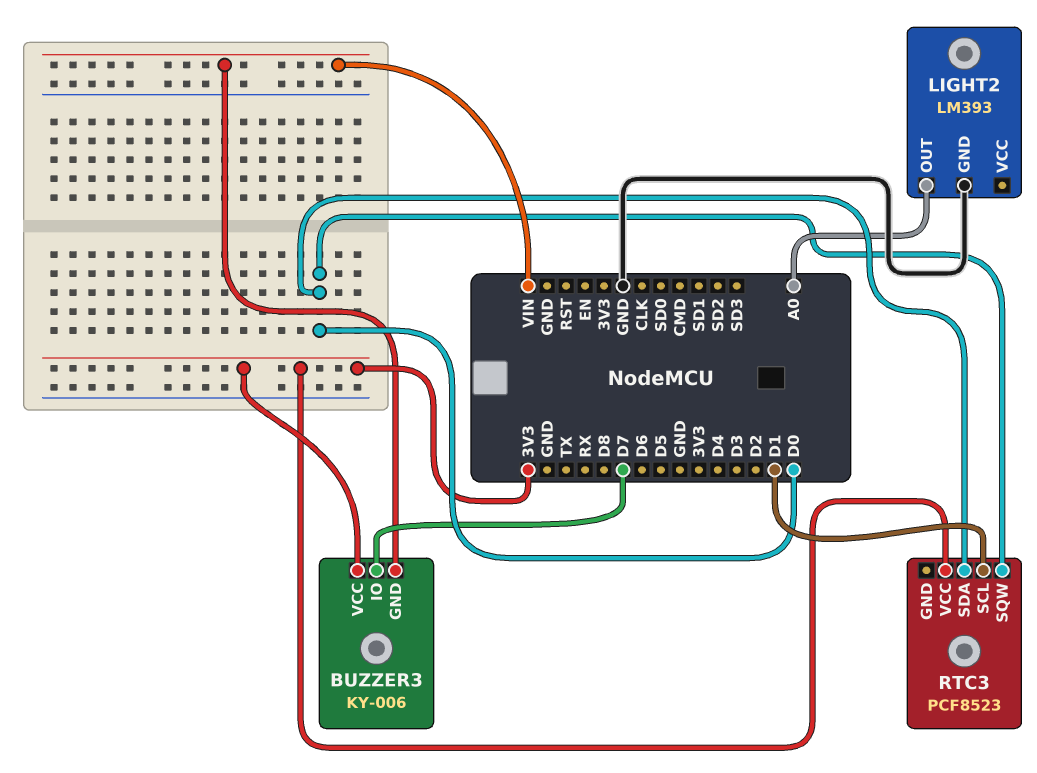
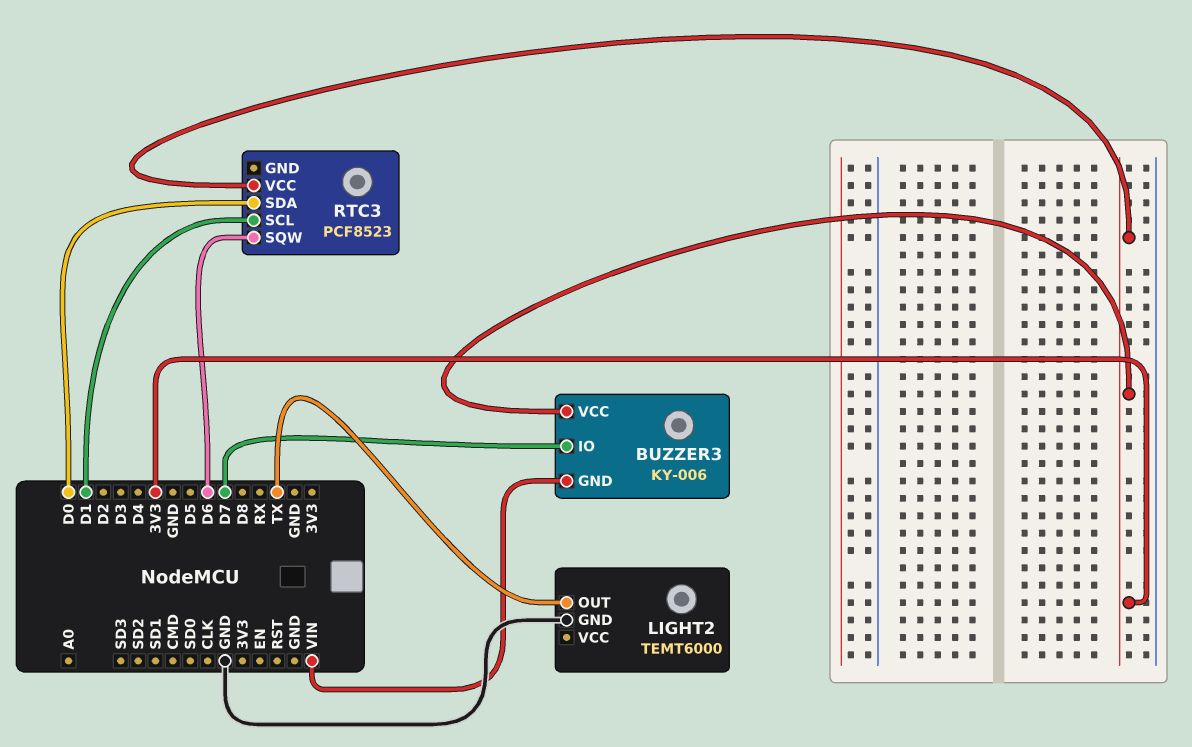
LIGHT2: LM393 -> TEMT6000
LIGHT2 pin OUT: A0 -> TX
RTC3 pin SQW: D0 -> D6

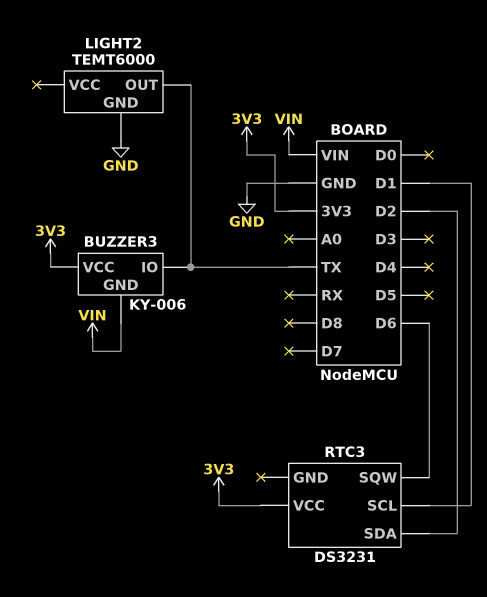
BUZZER3 pin IO: D7 -> TX
RTC3: PCF8523 -> DS3231
RTC3 pin SDA: D0 -> D2

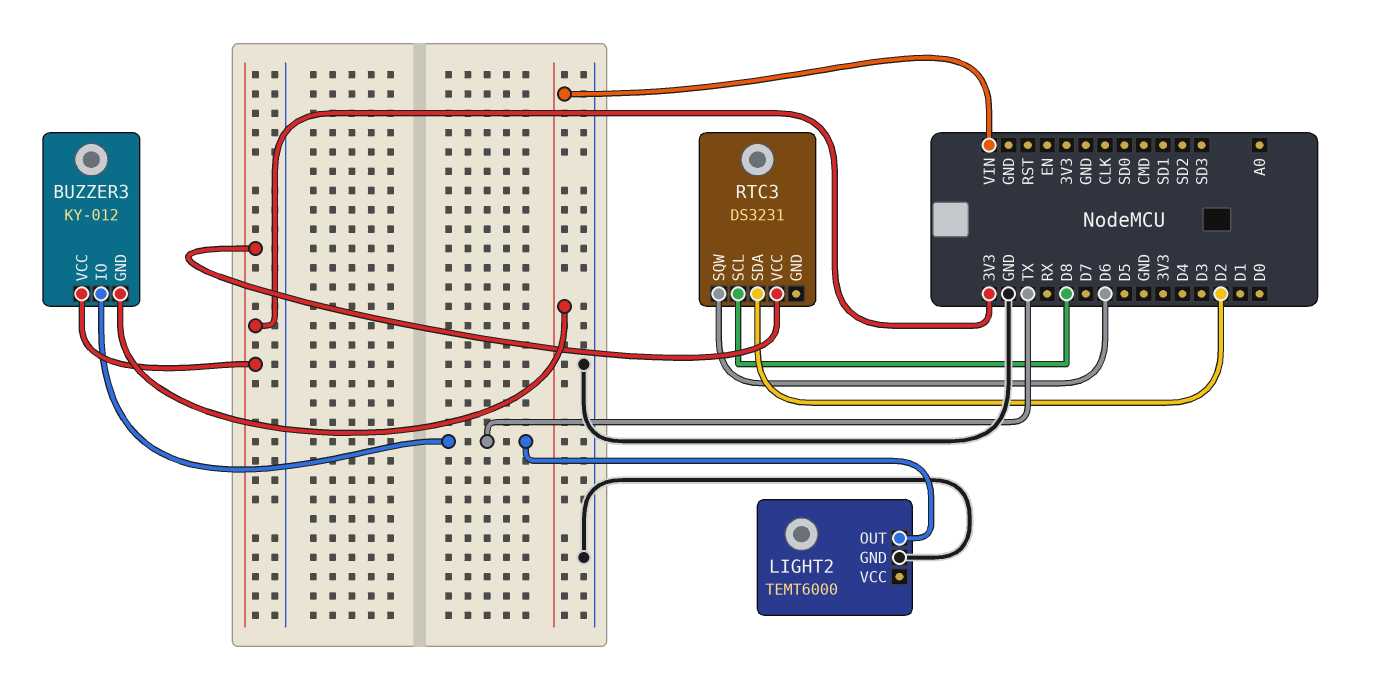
BUZZER3: KY-006 -> KY-012
RTC3 pin SCL: D1 -> D8

